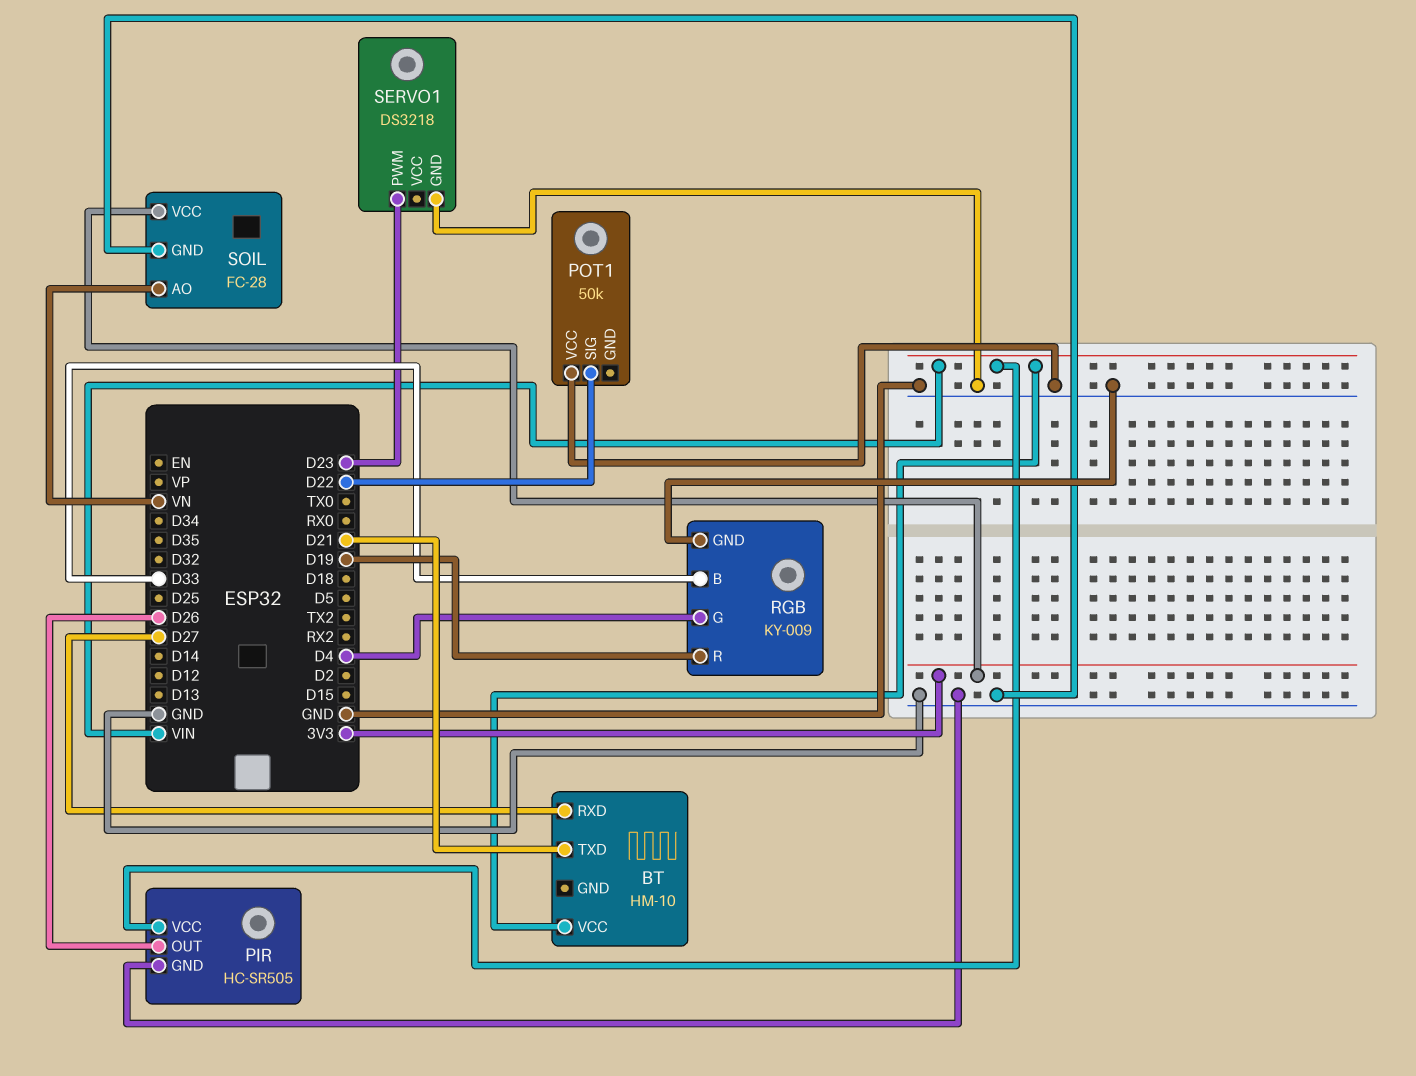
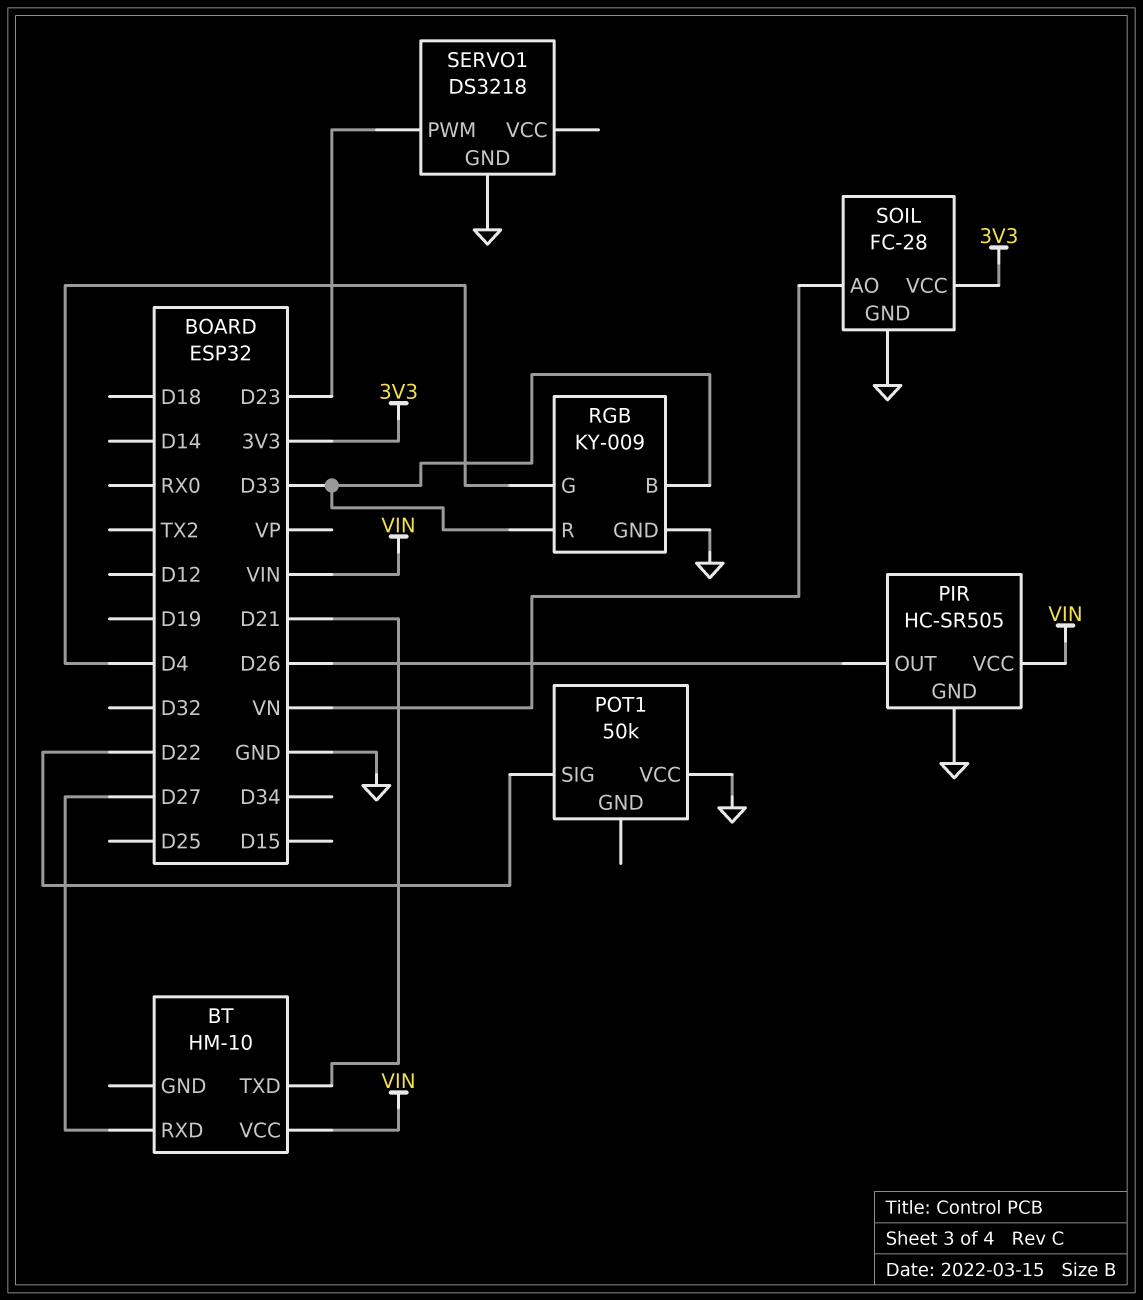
RGB pin R: D19 -> D33

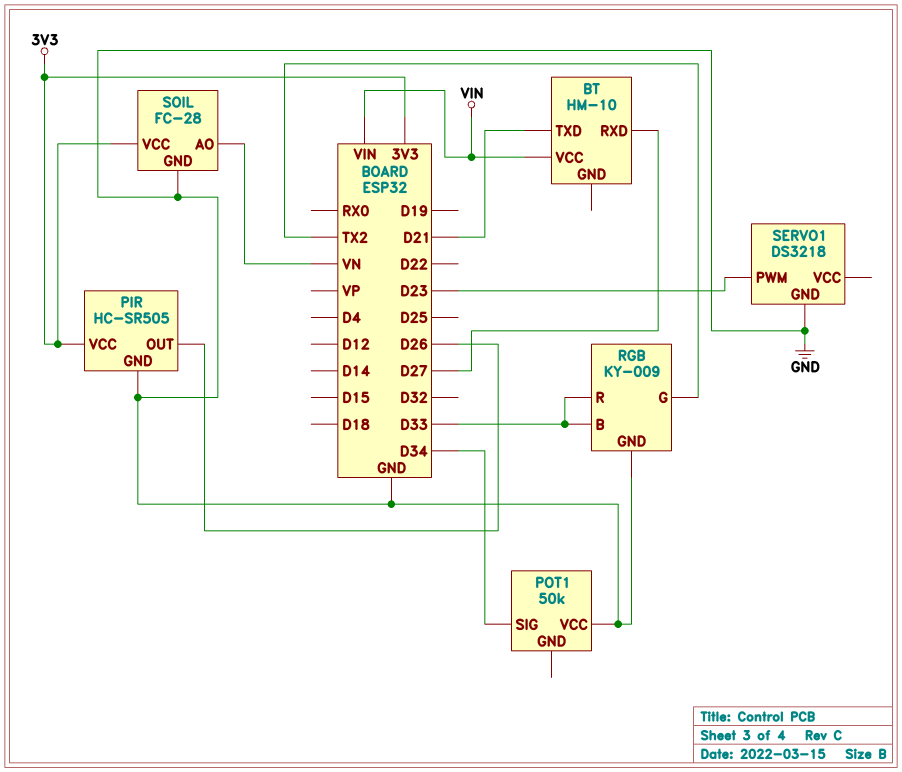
PIR pin VCC: VIN -> 3V3
POT1 pin SIG: D22 -> D34
RGB pin G: D4 -> TX2

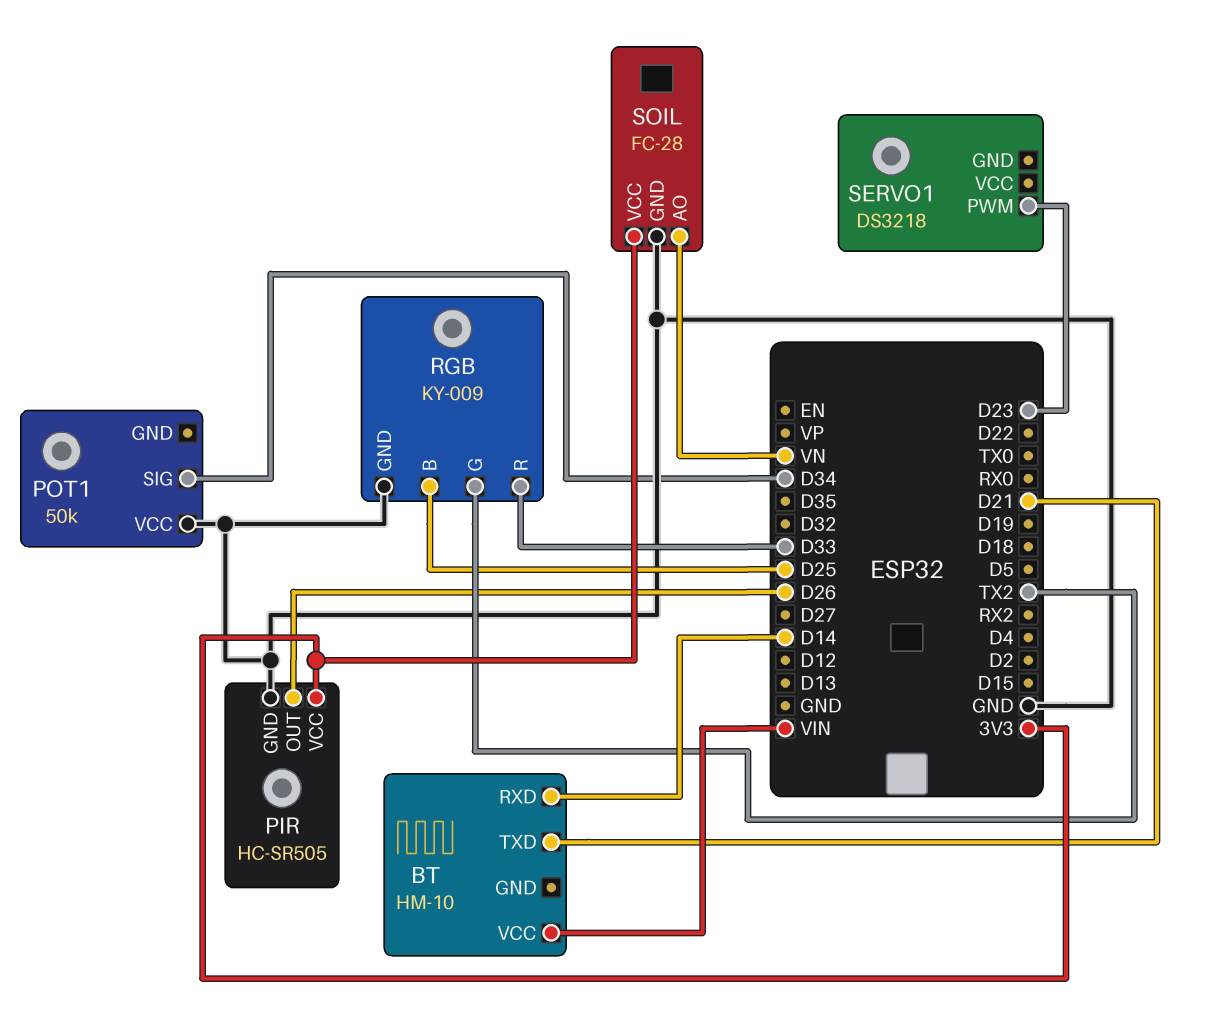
BT pin RXD: D27 -> D14
RGB pin B: D33 -> D25
SERVO1 pin GND: GND -> none

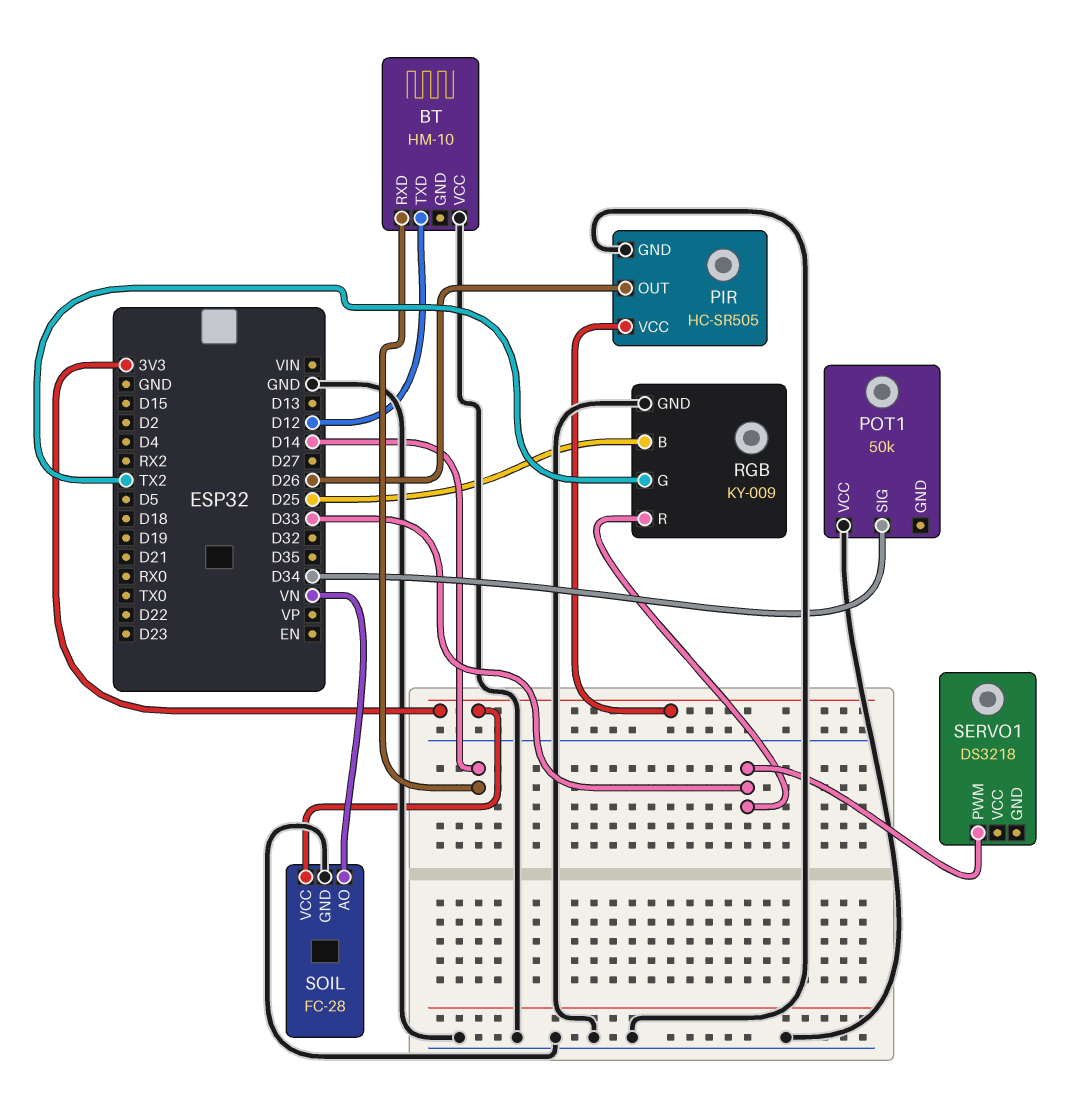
BT pin TXD: D21 -> D12
BT pin VCC: VIN -> GND
SERVO1 pin PWM: D23 -> D33

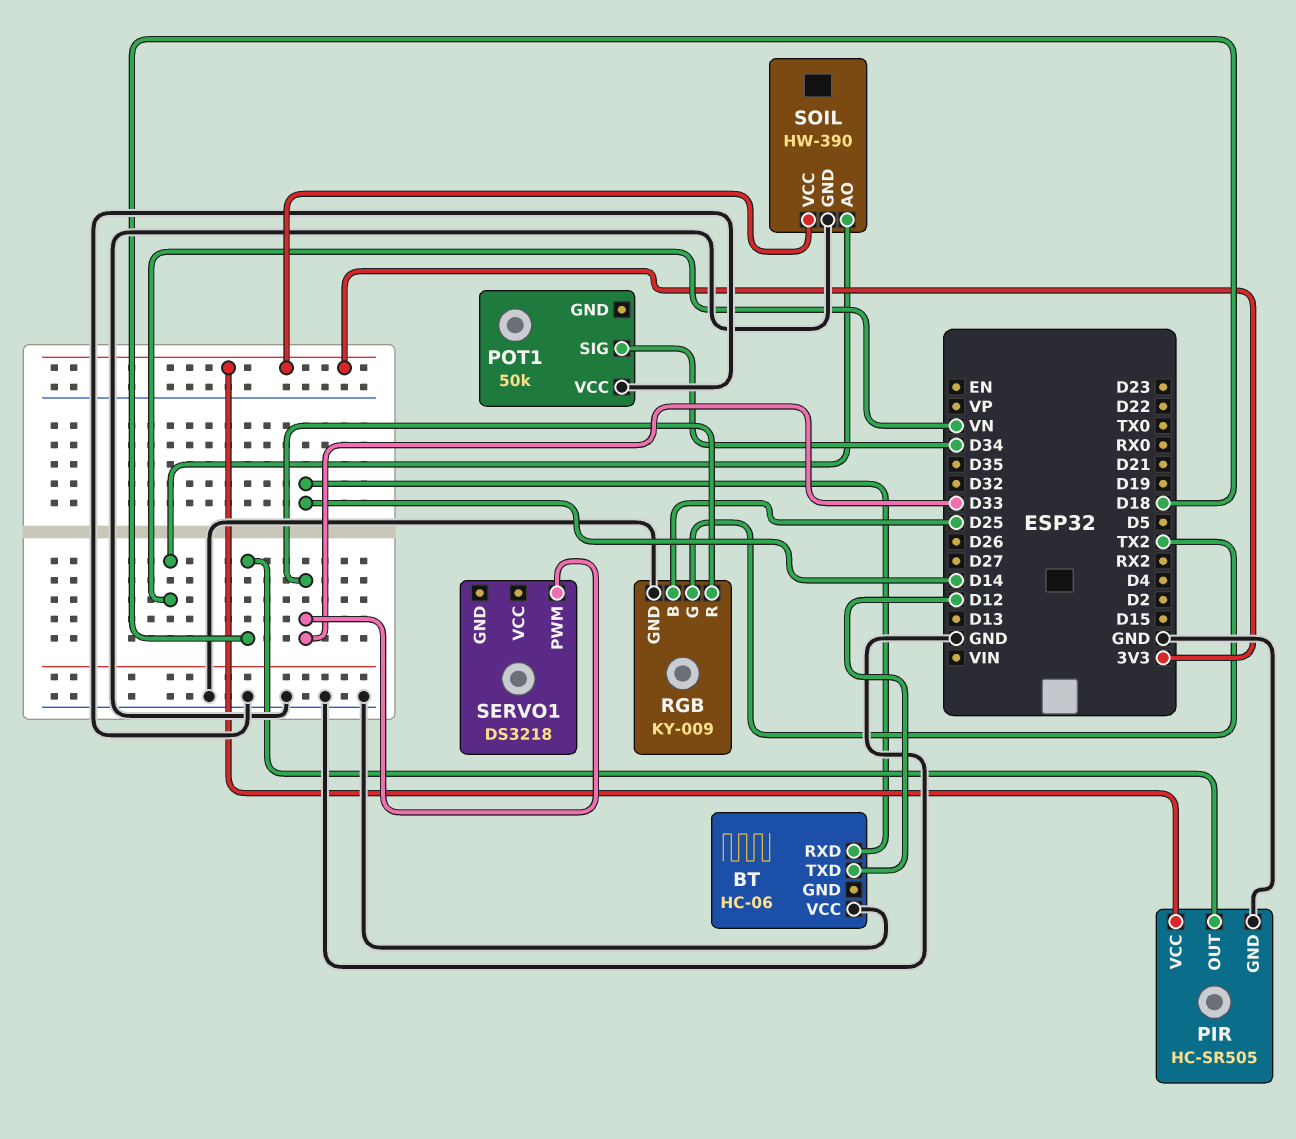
BT: HM-10 -> HC-06
PIR pin OUT: D26 -> D18
SOIL: FC-28 -> HW-390

